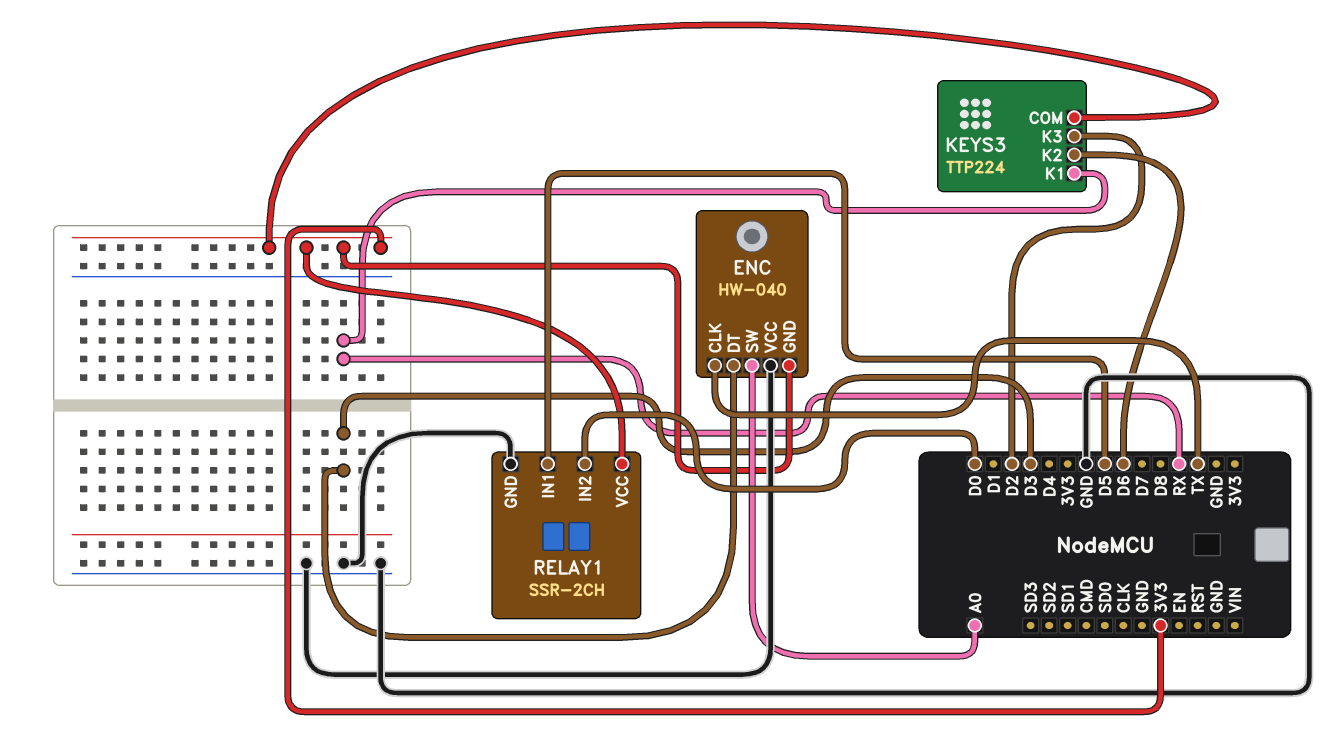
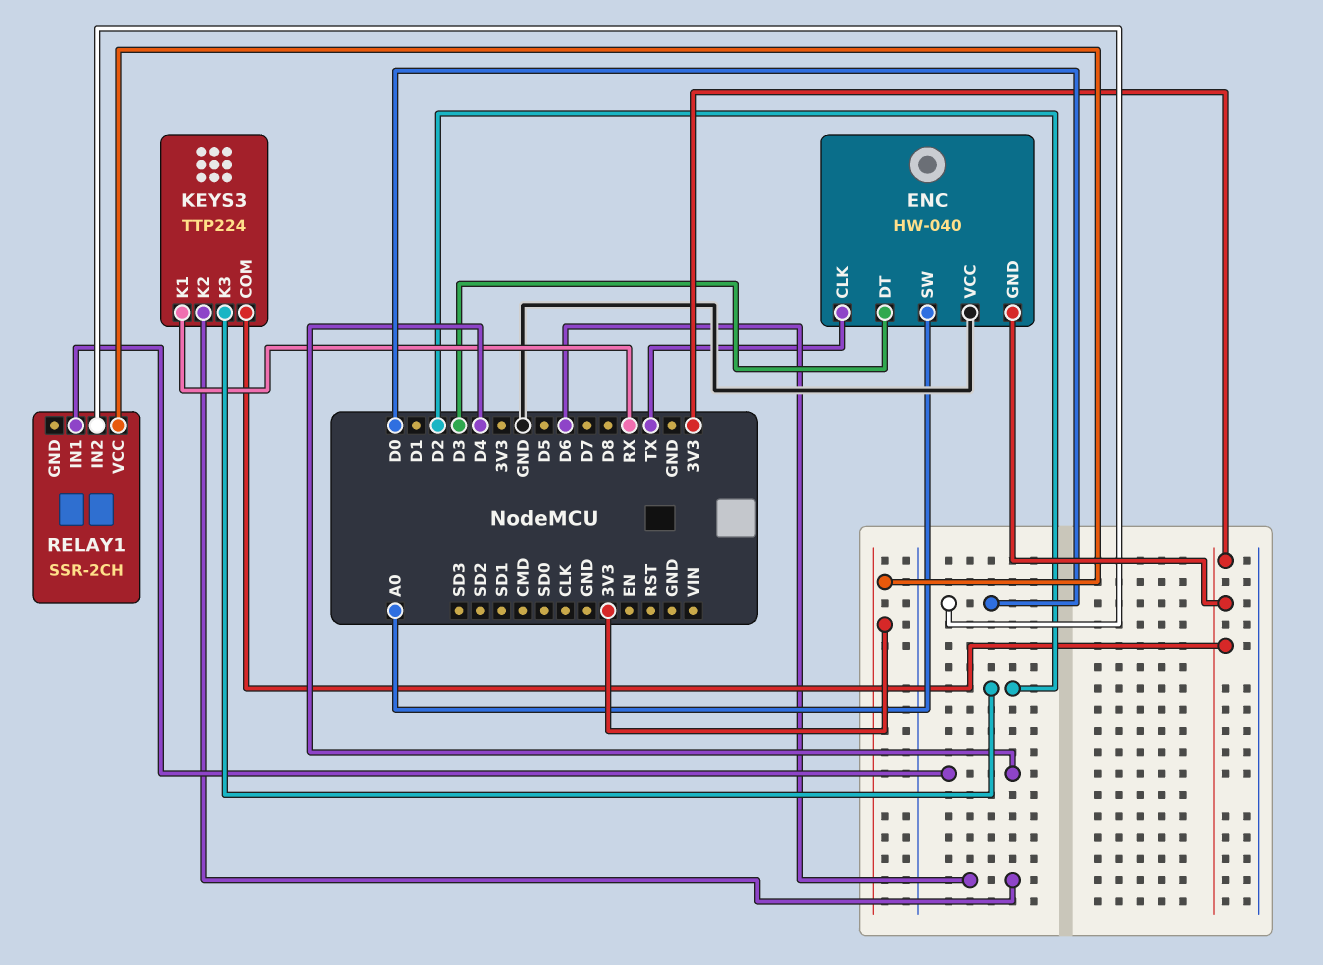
RELAY1 pin GND: GND -> none
RELAY1 pin IN1: D5 -> D4

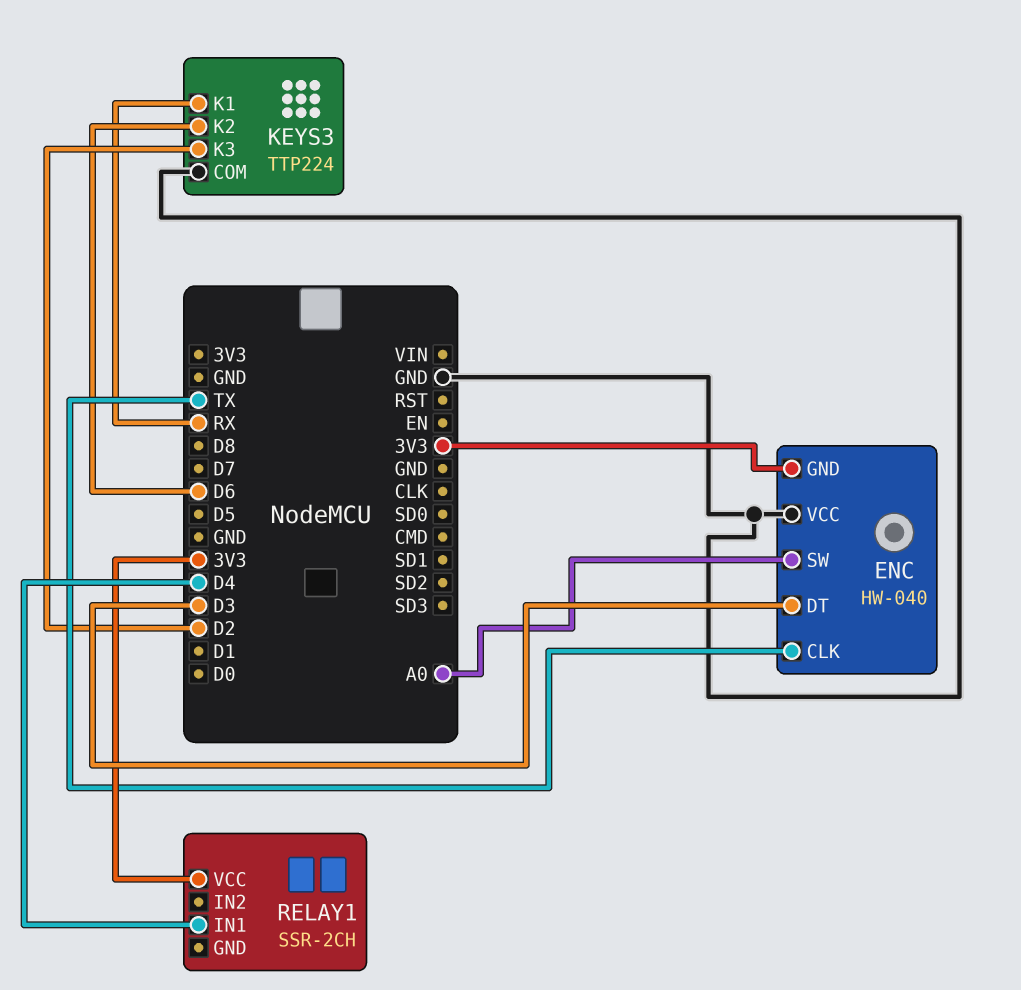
KEYS3 pin COM: 3V3 -> GND
RELAY1 pin IN2: D0 -> none

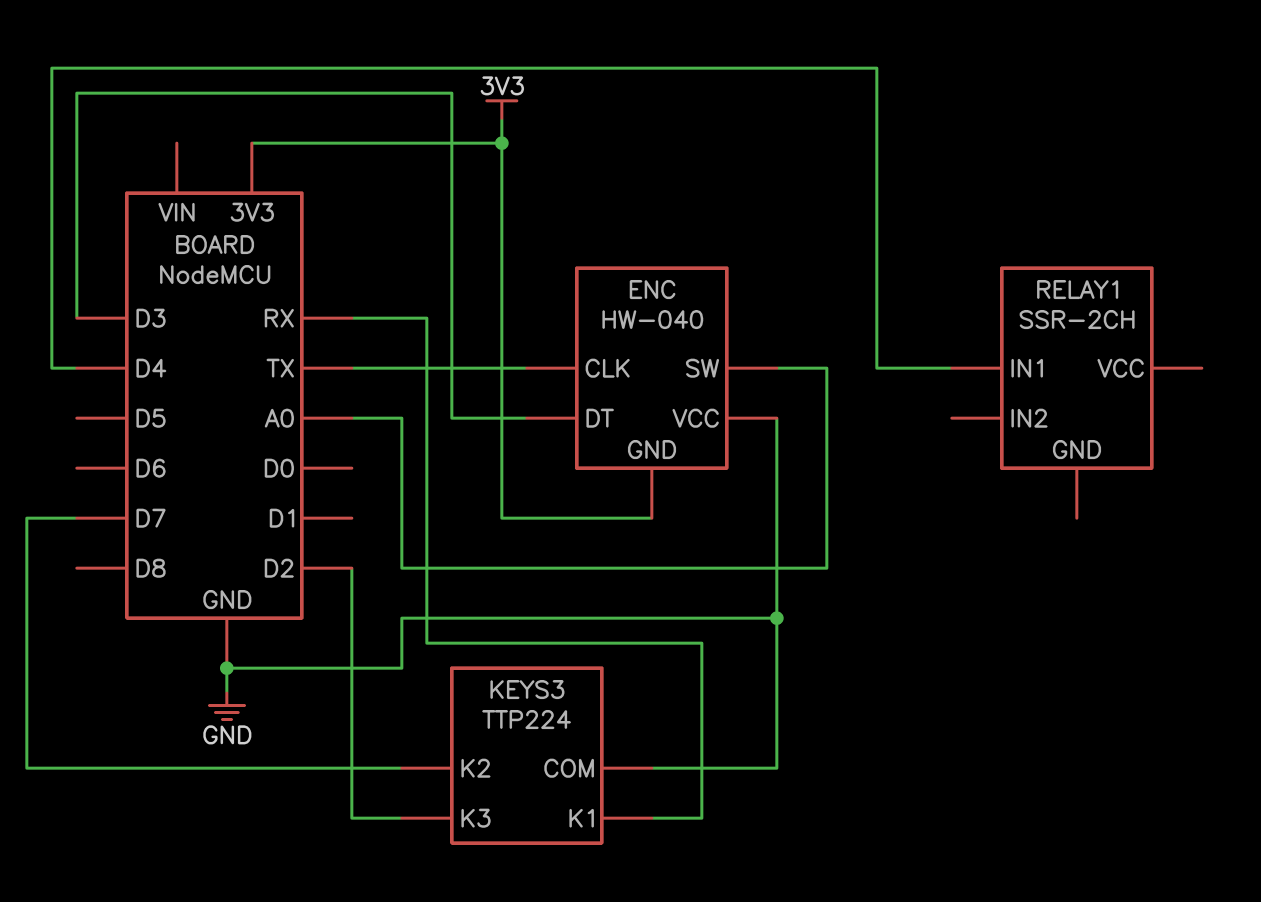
KEYS3 pin K2: D6 -> D7
RELAY1 pin VCC: 3V3 -> none

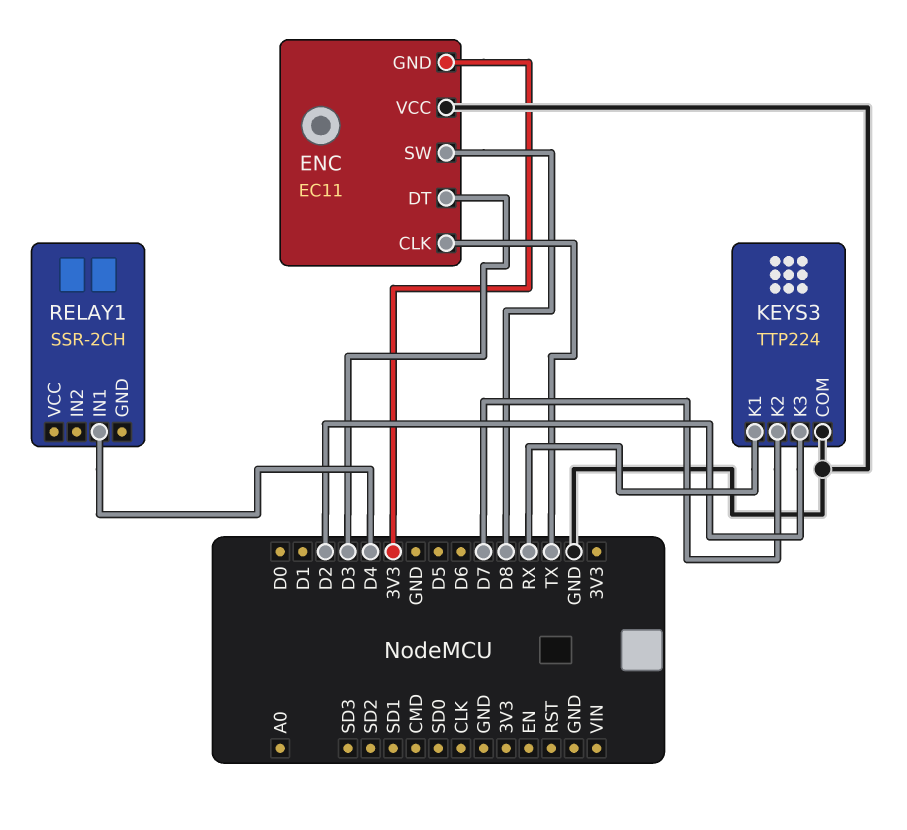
ENC: HW-040 -> EC11
ENC pin SW: A0 -> D8

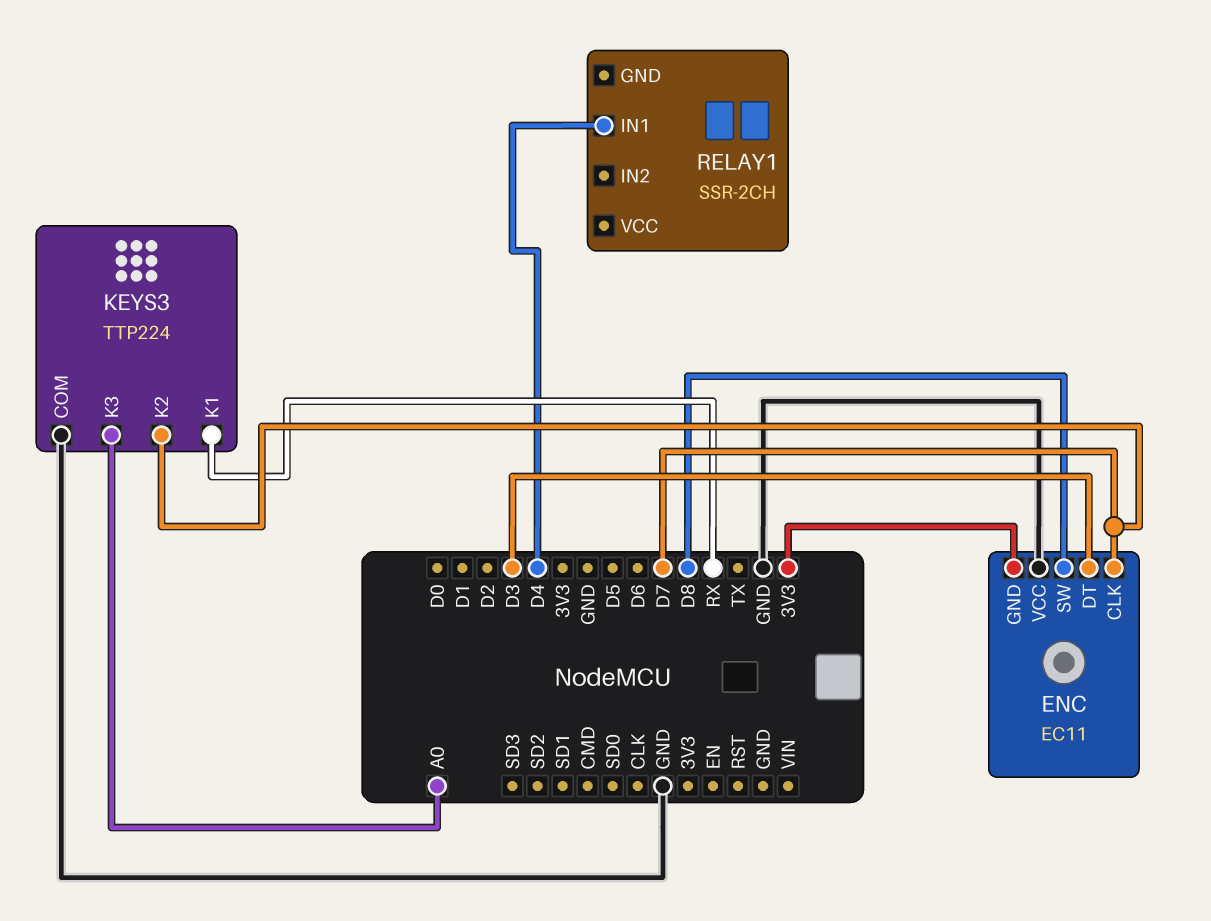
ENC pin CLK: TX -> D7
KEYS3 pin K3: D2 -> A0

